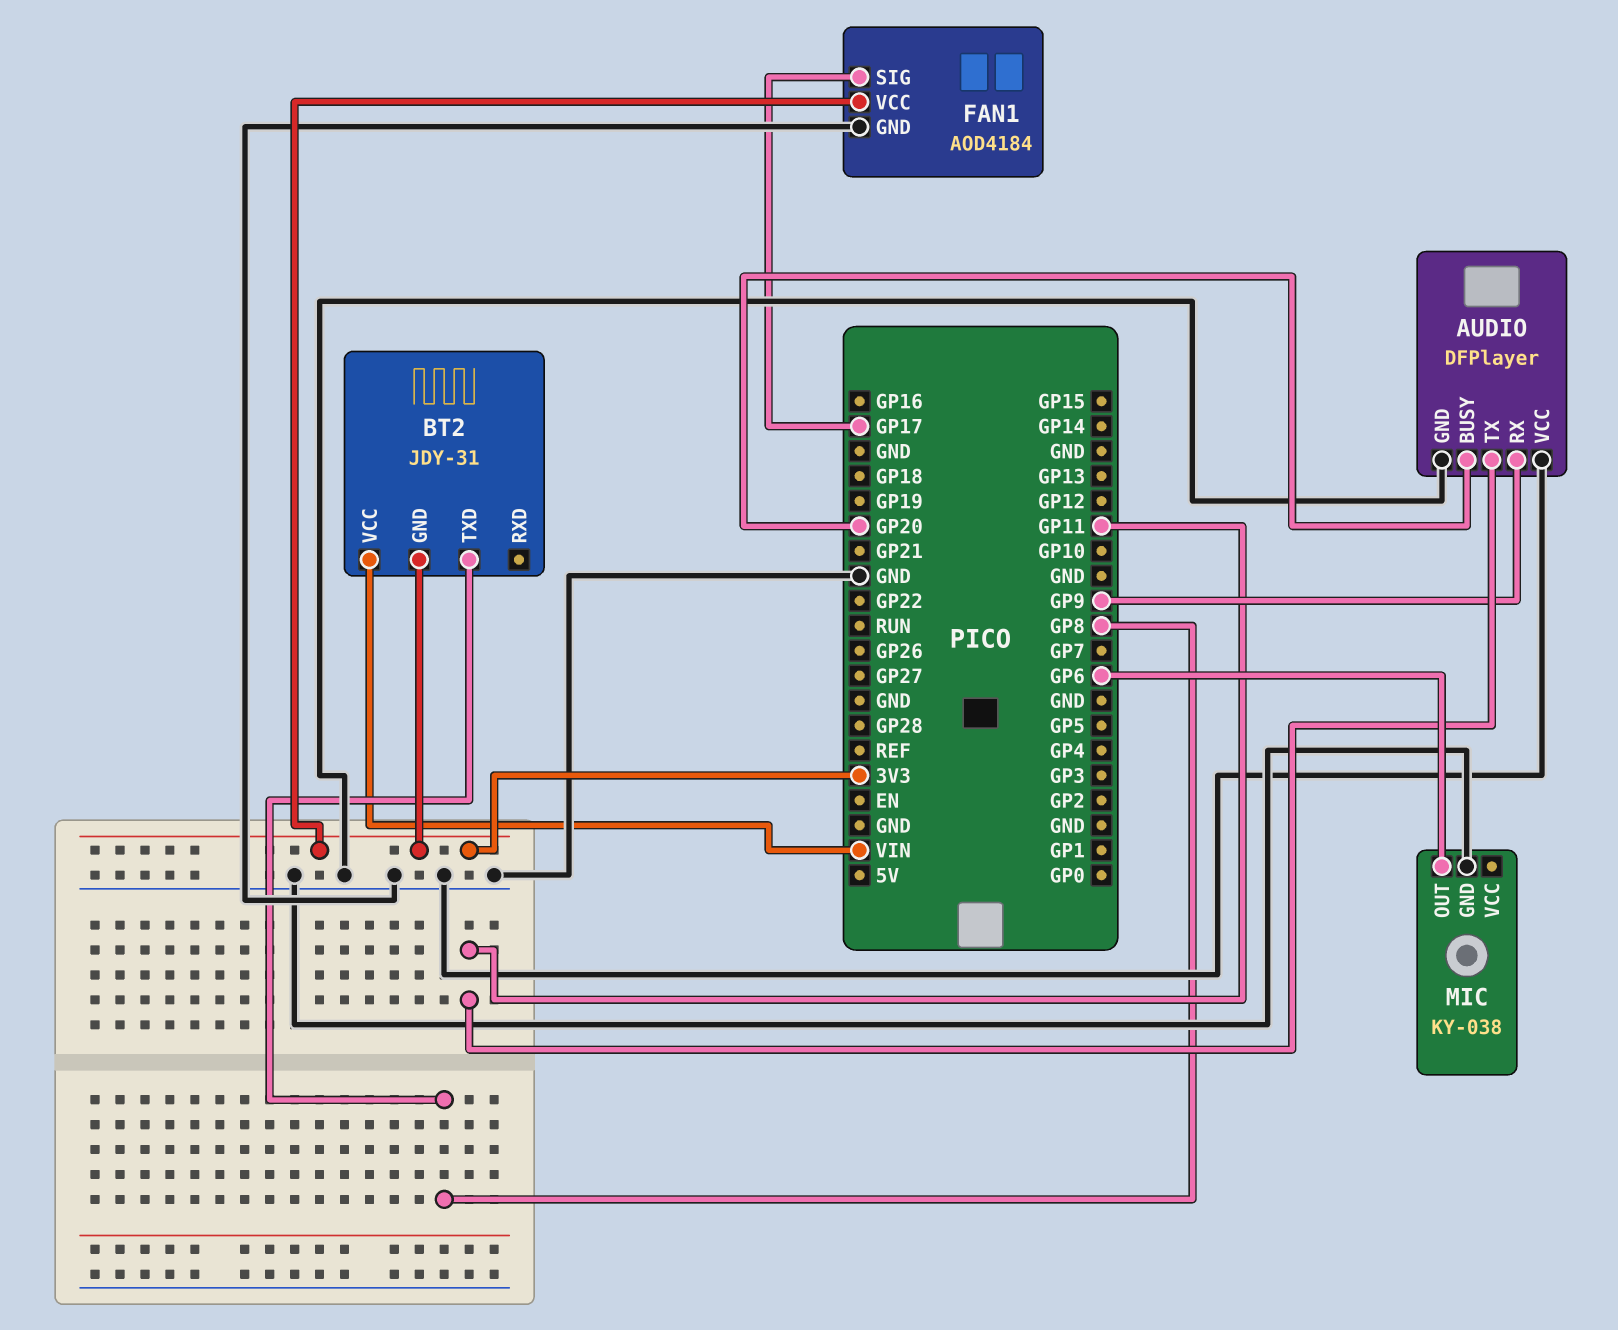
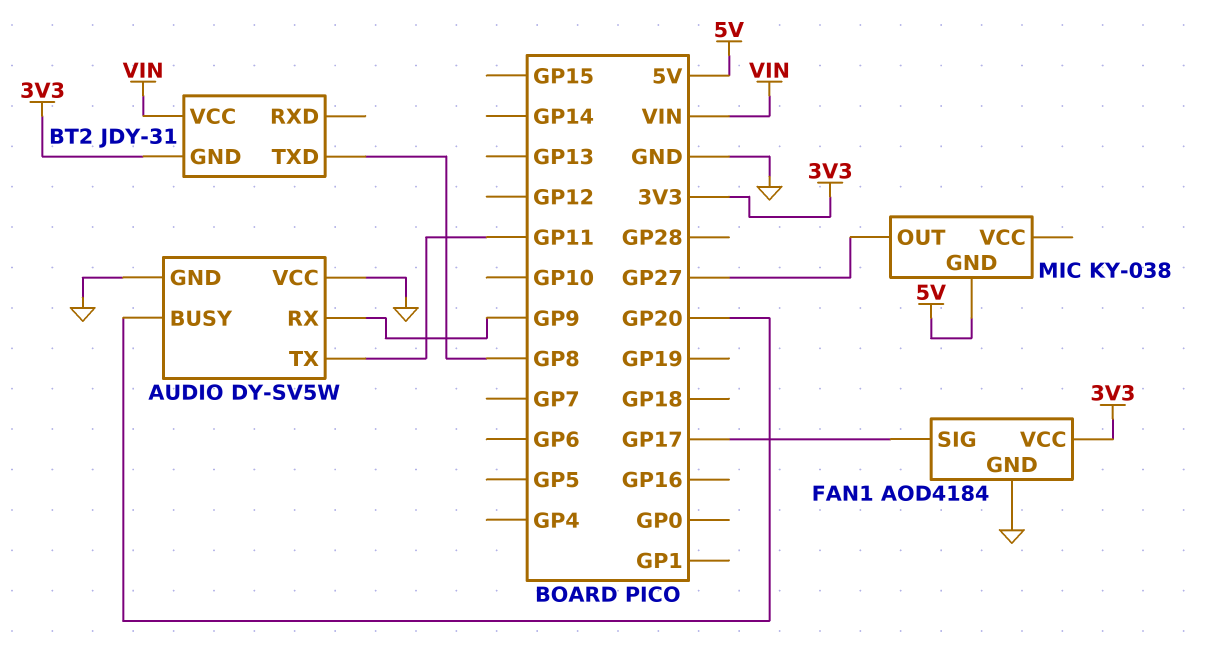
AUDIO: DFPlayer -> DY-SV5W
MIC pin GND: GND -> 5V
MIC pin OUT: GP6 -> GP27

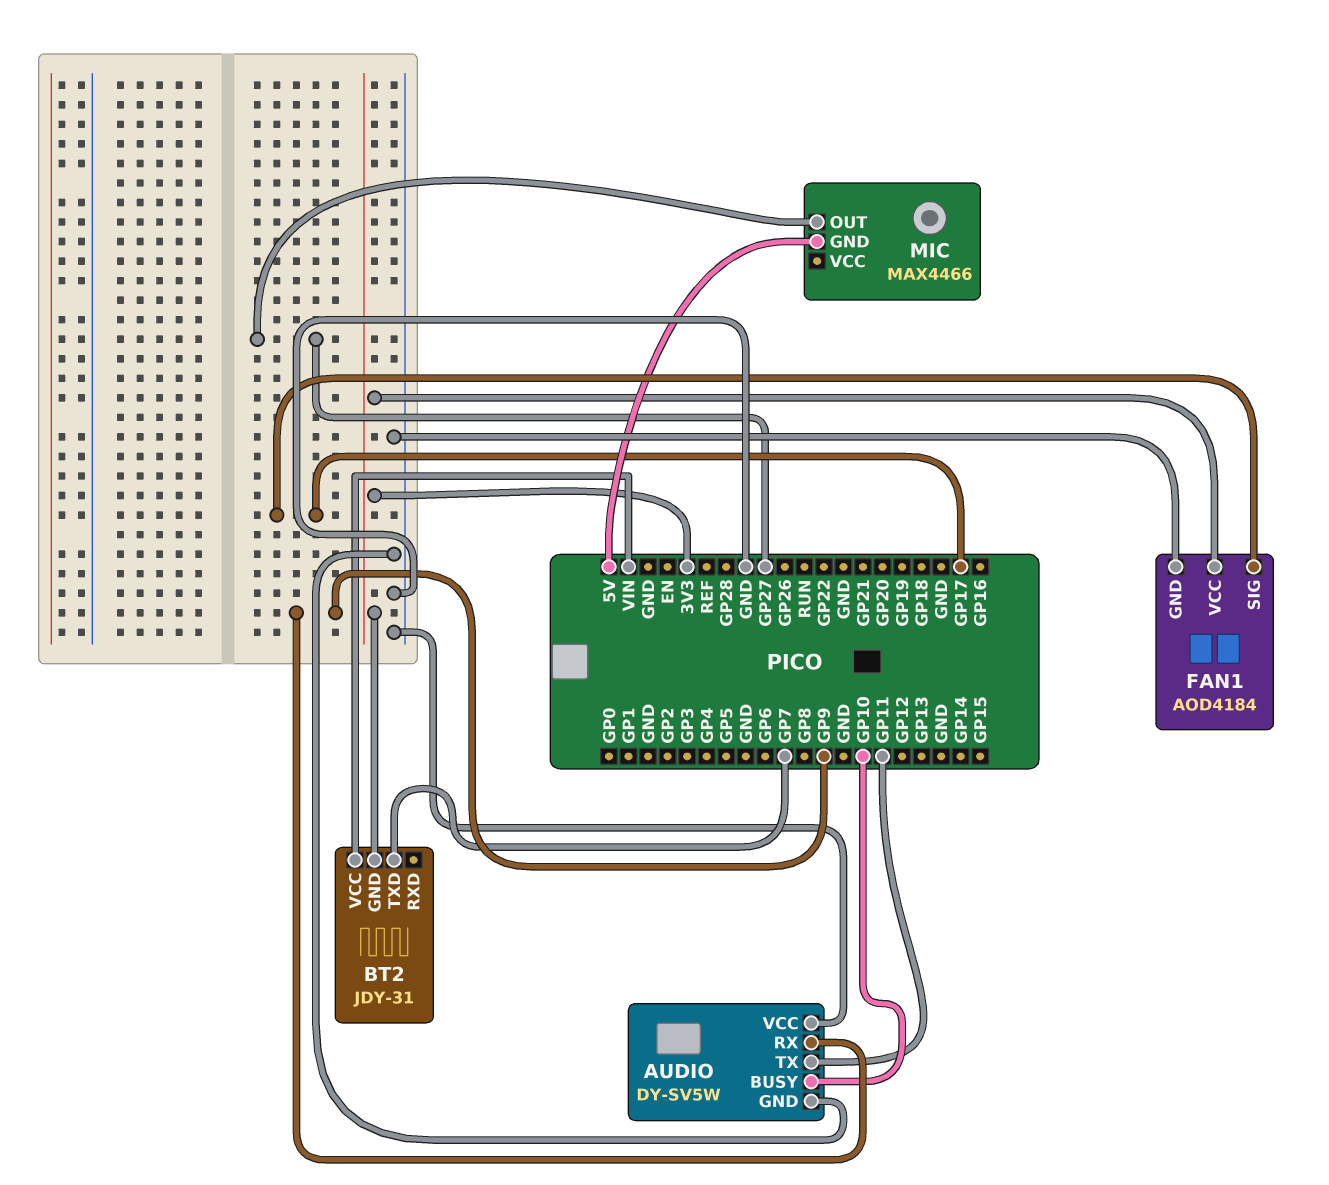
AUDIO pin BUSY: GP20 -> GP10
BT2 pin TXD: GP8 -> GP7
MIC: KY-038 -> MAX4466

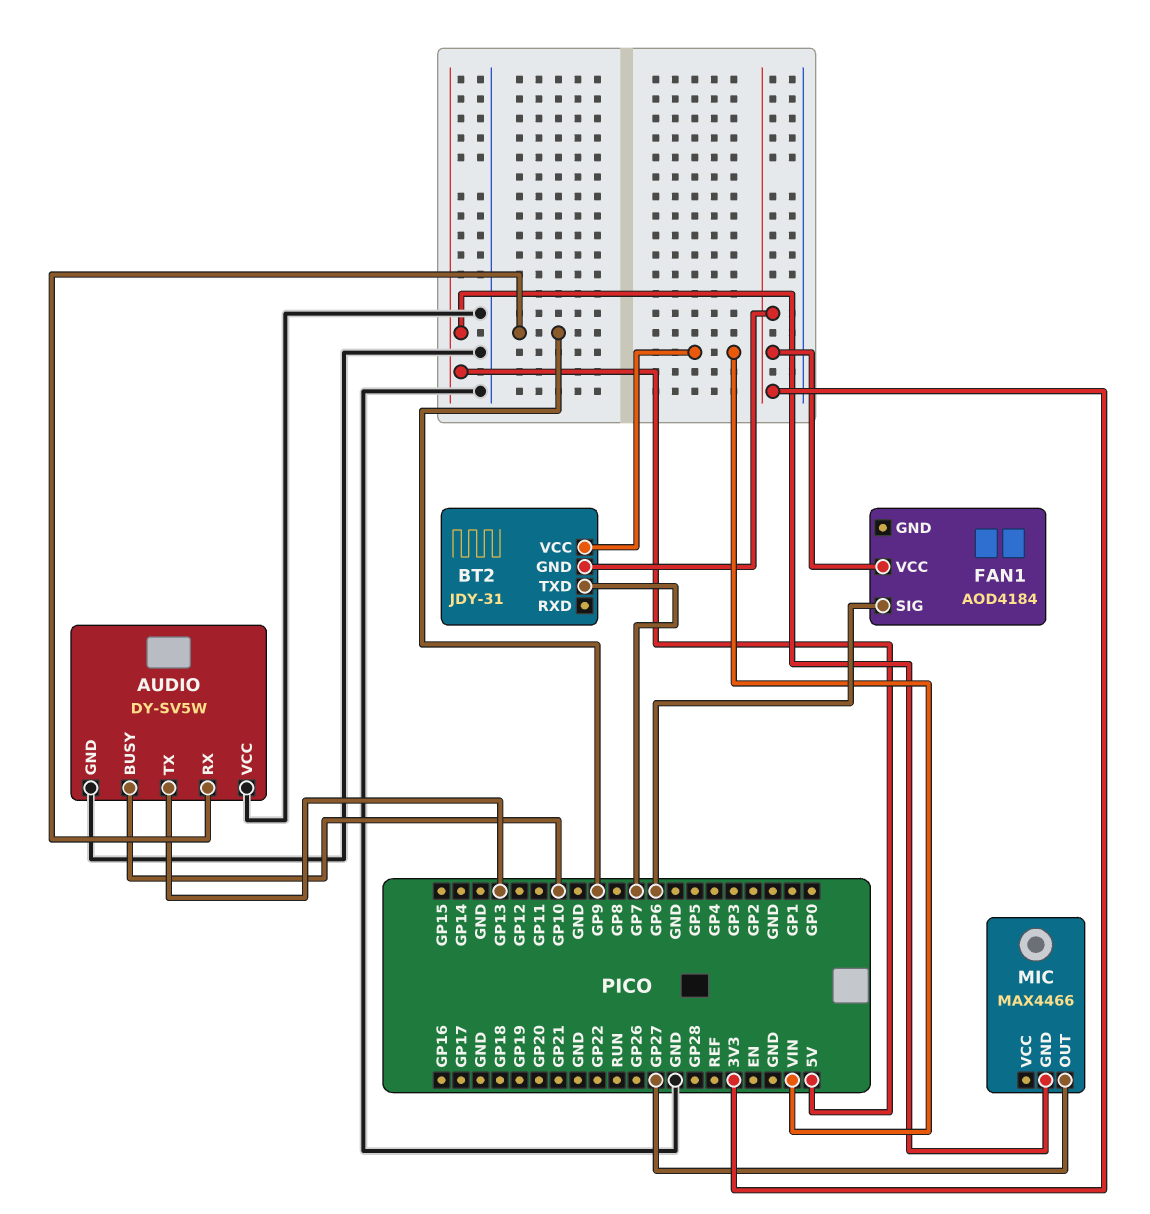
AUDIO pin TX: GP11 -> GP13
FAN1 pin GND: GND -> none
FAN1 pin SIG: GP17 -> GP6

